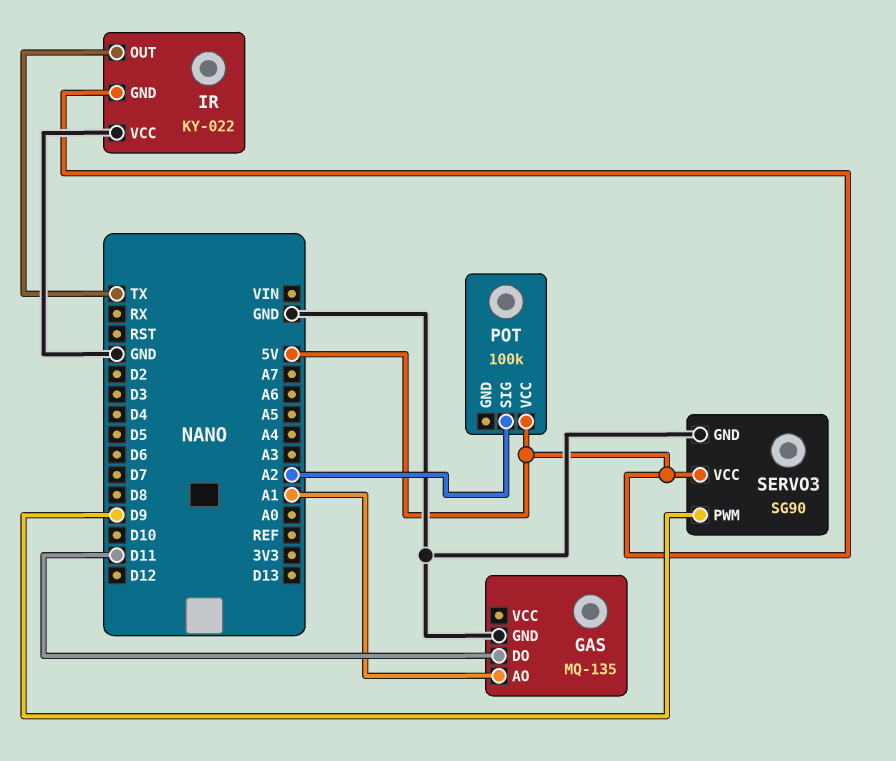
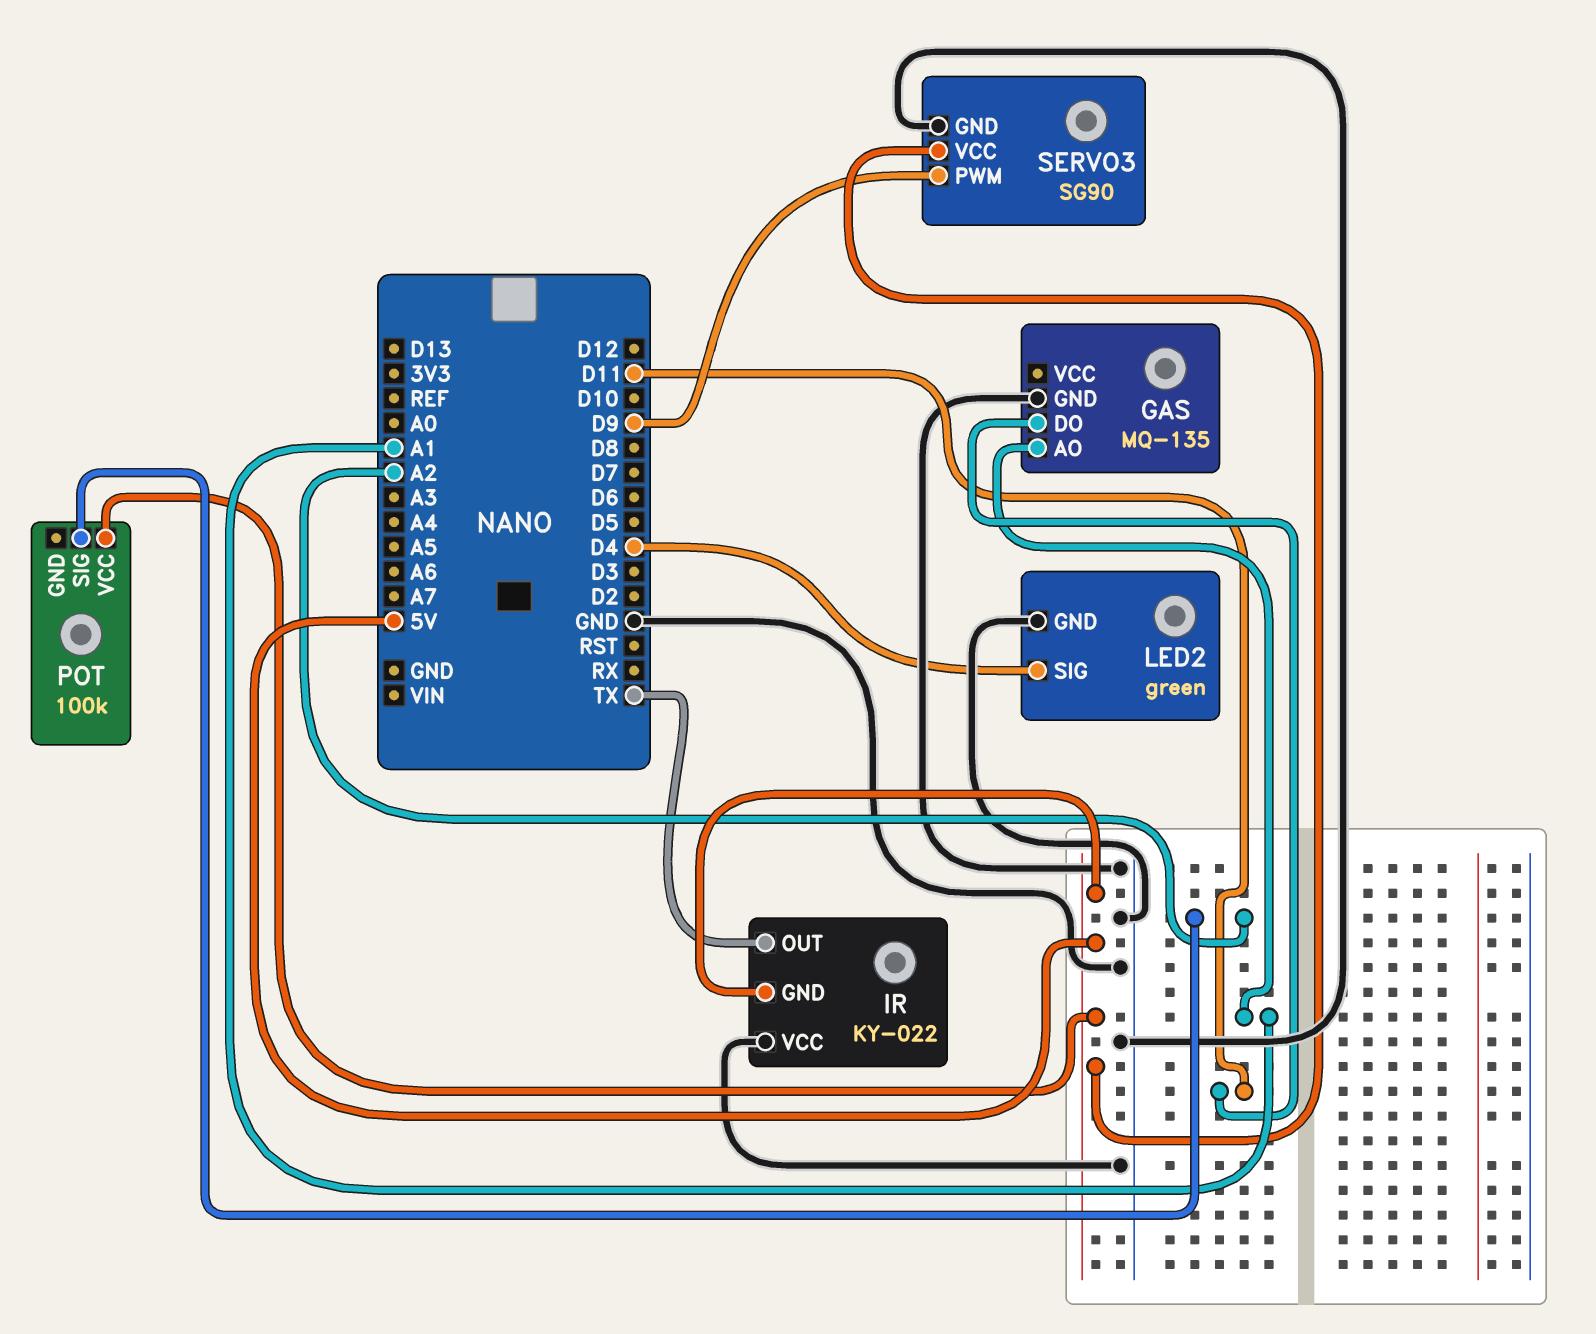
LED2: none -> green
LED2 pin GND: none -> GND
LED2 pin SIG: none -> D4

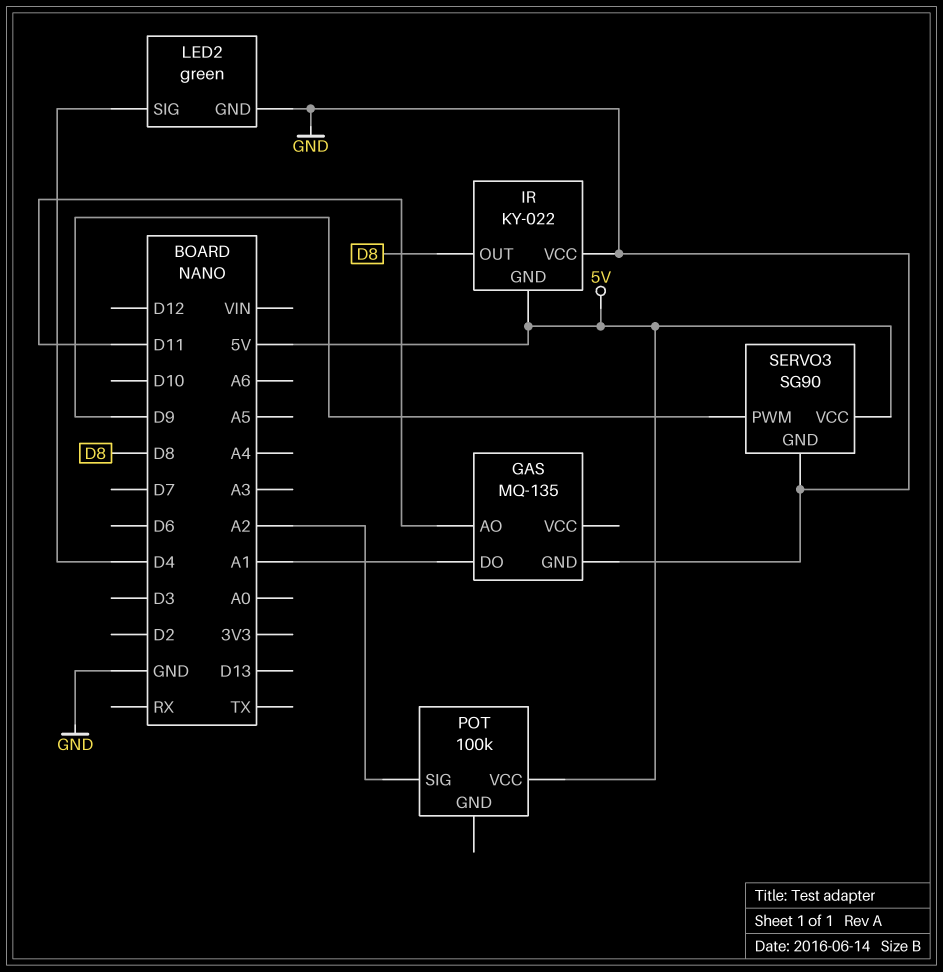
GAS pin AO: A1 -> D11
GAS pin DO: D11 -> A1
IR pin OUT: TX -> D8

